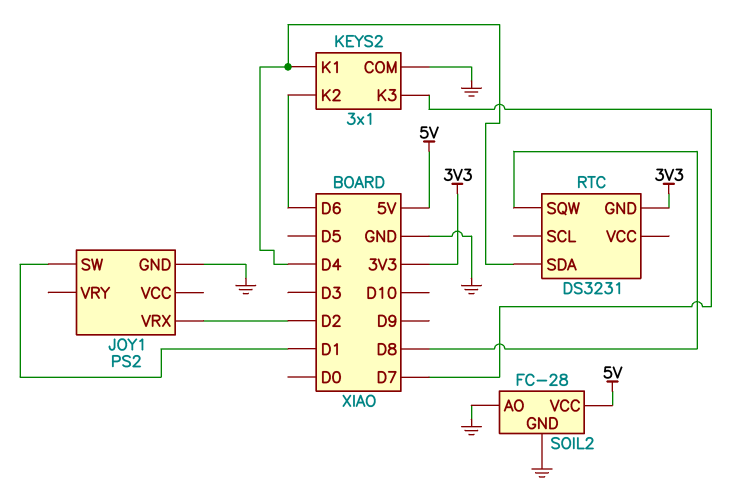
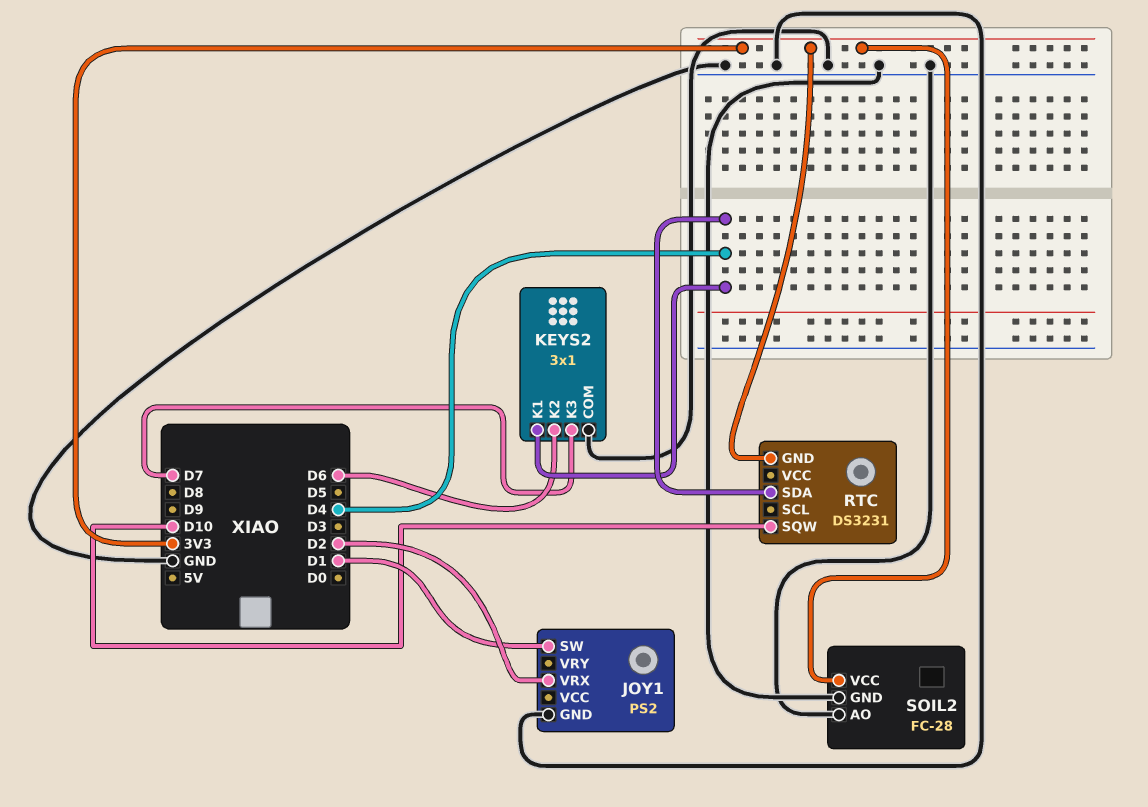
RTC pin SQW: D8 -> D10
SOIL2 pin VCC: 5V -> 3V3

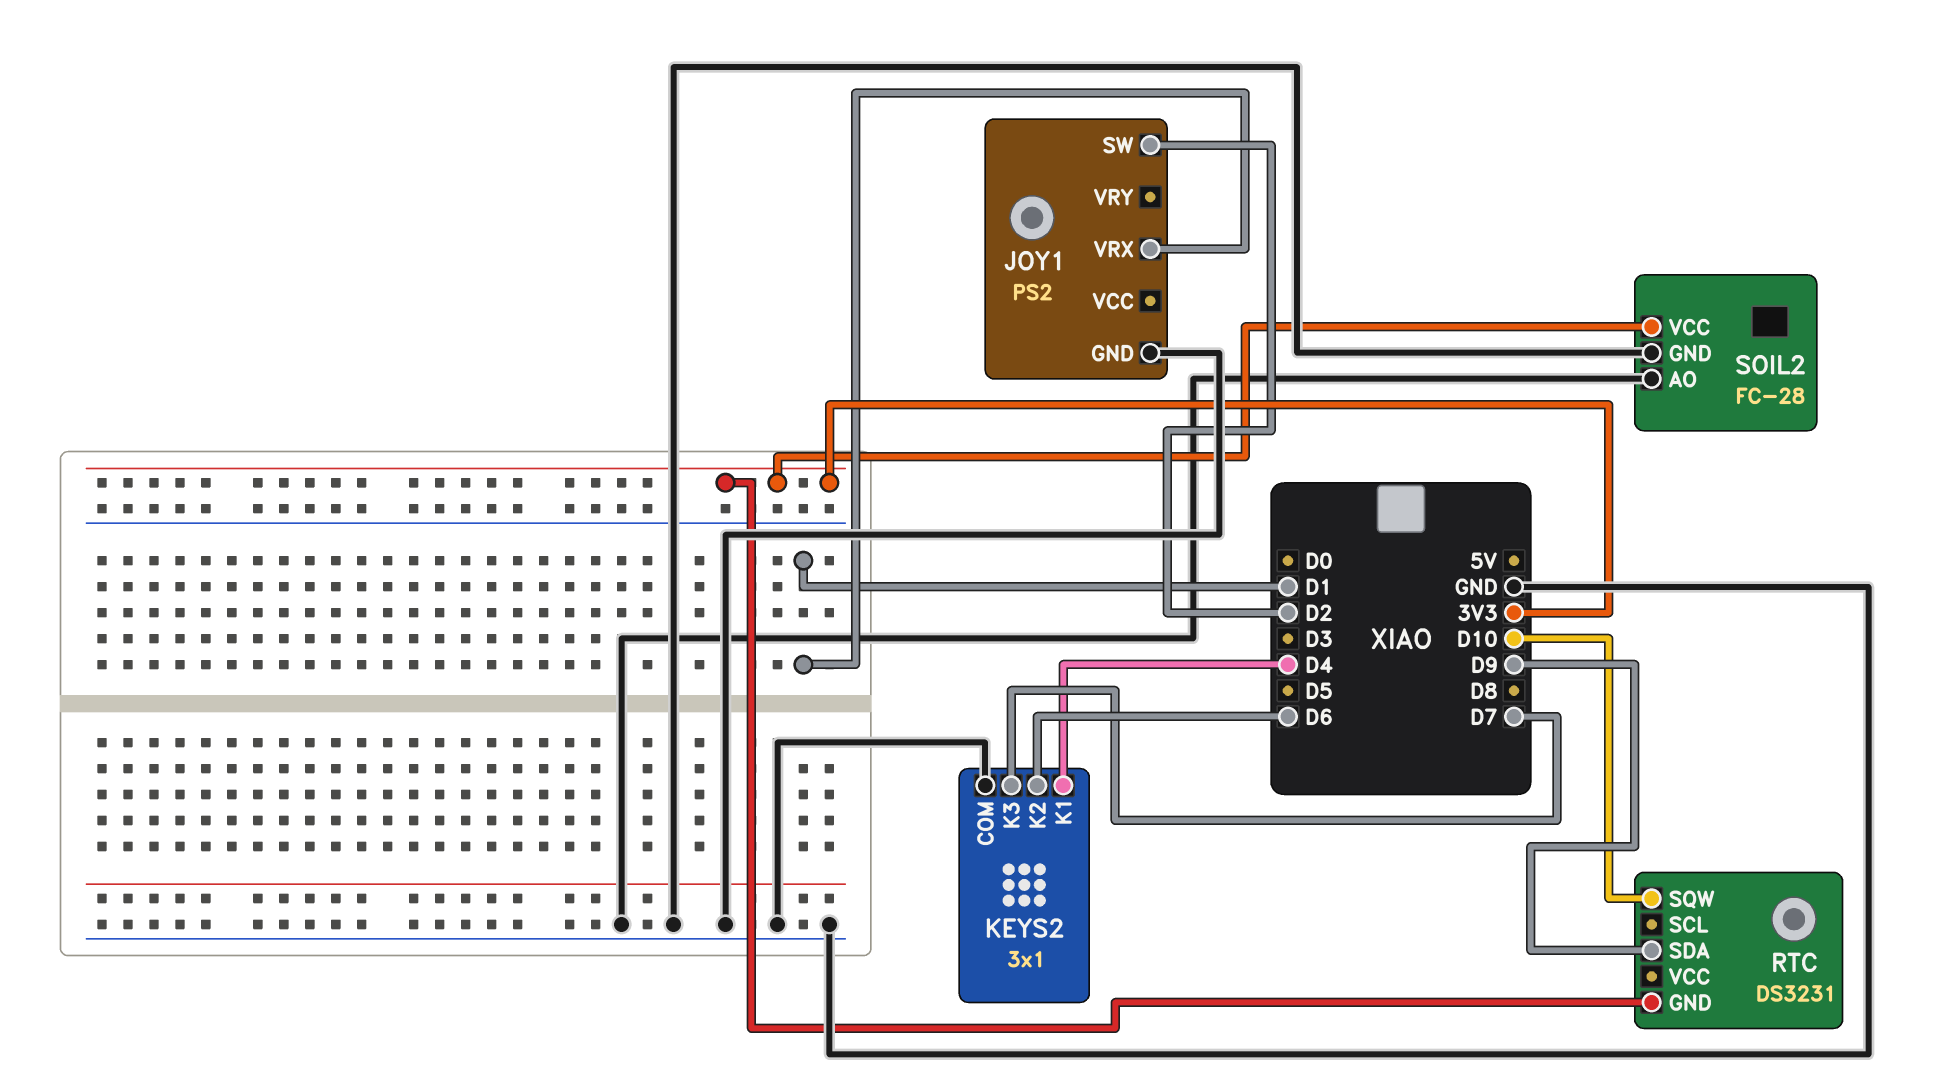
JOY1 pin SW: D1 -> D2
JOY1 pin VRX: D2 -> D1
RTC pin SDA: D4 -> D9

